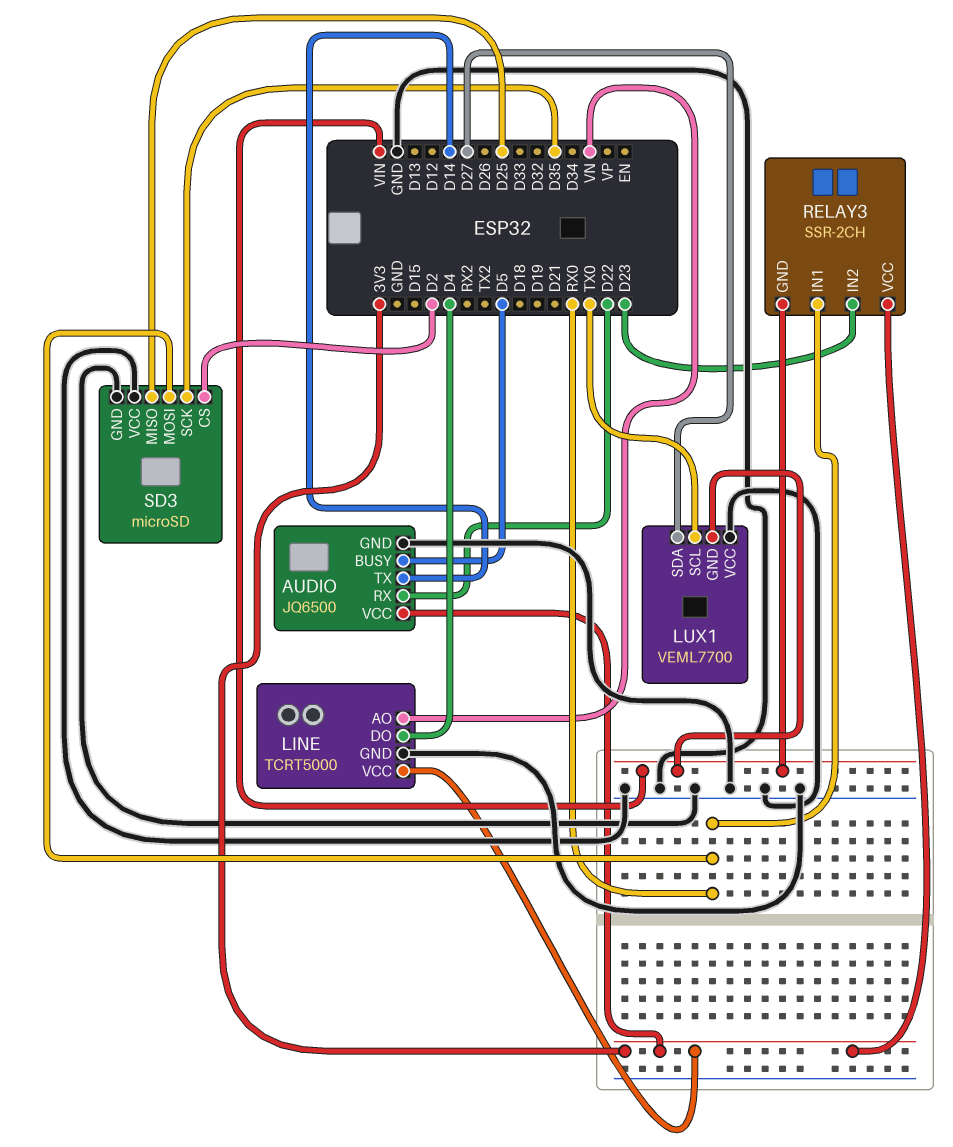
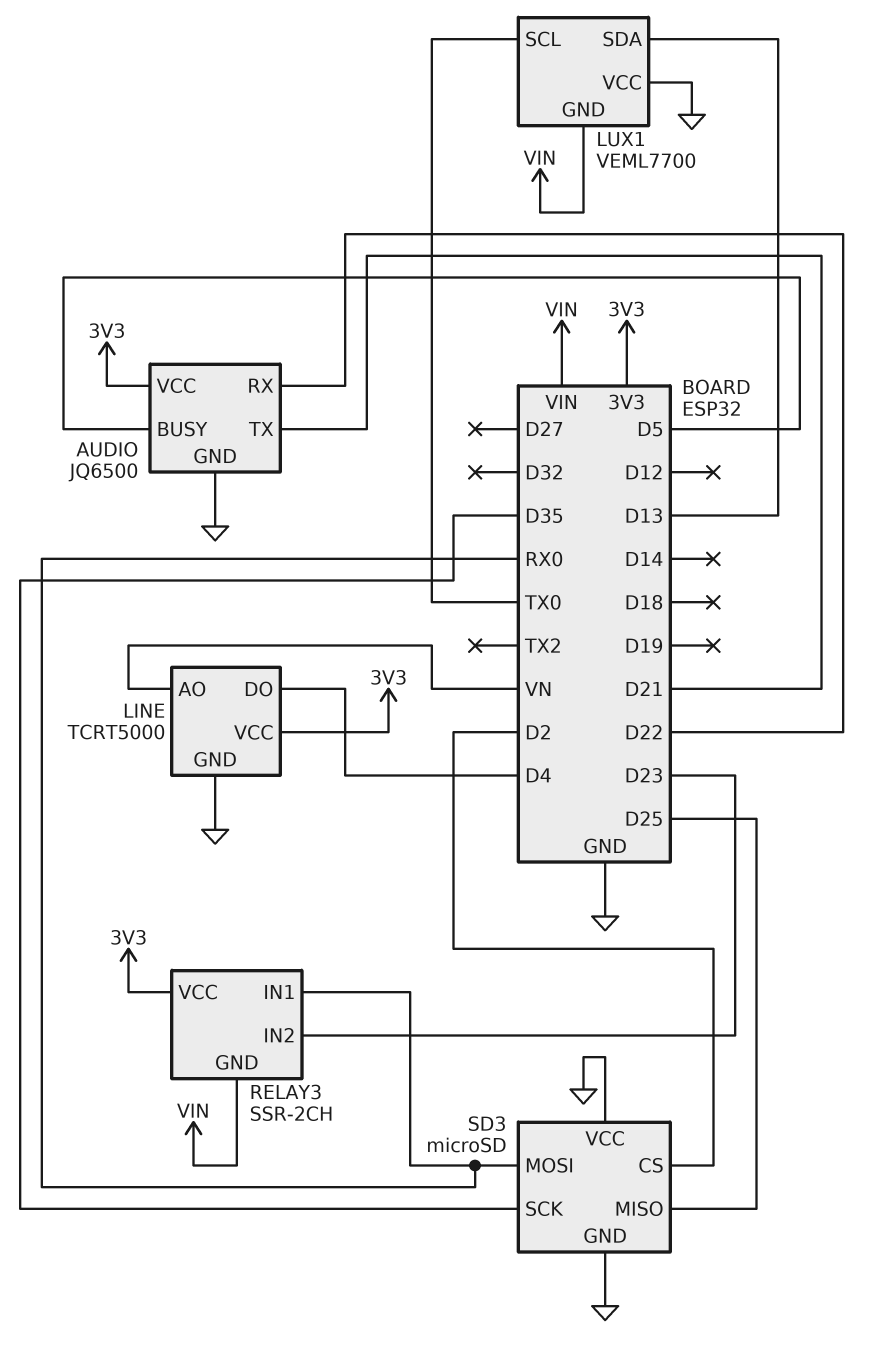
AUDIO pin TX: D14 -> D21
LUX1 pin SDA: D27 -> D13

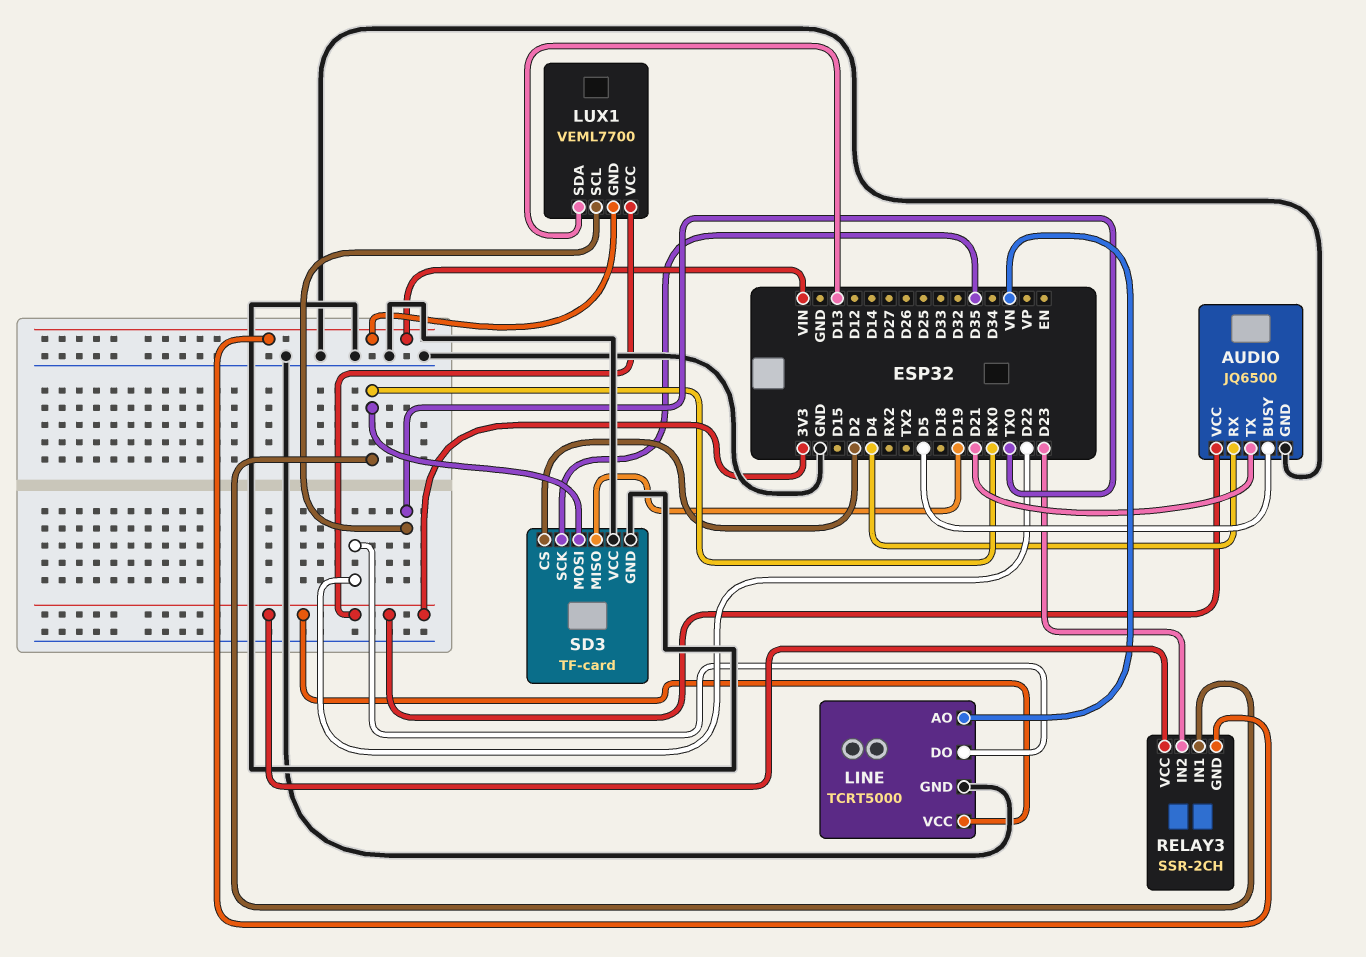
AUDIO pin RX: D22 -> D4
LINE pin DO: D4 -> D22
LUX1 pin VCC: GND -> 3V3
SD3: microSD -> TF-card
SD3 pin MISO: D25 -> D19

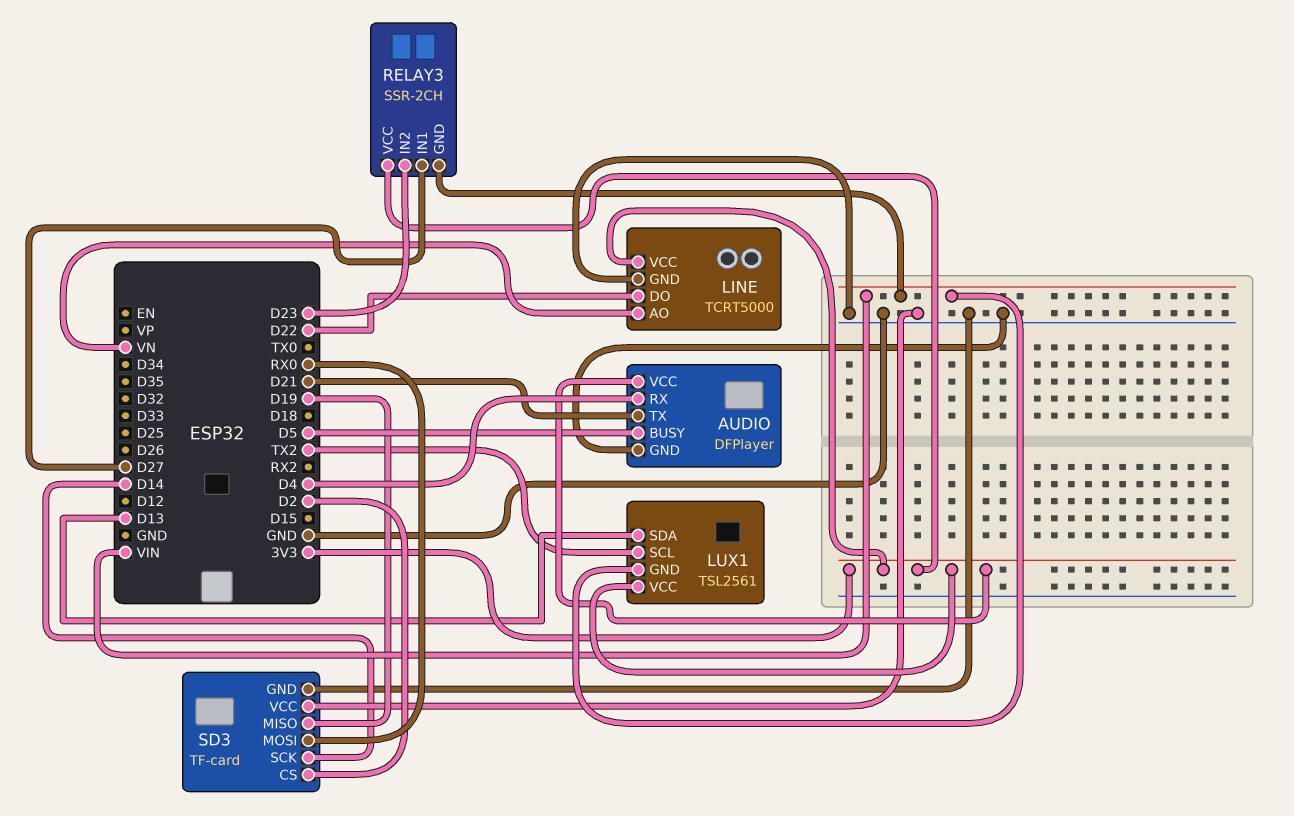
AUDIO: JQ6500 -> DFPlayer
LUX1: VEML7700 -> TSL2561
LUX1 pin SCL: TX0 -> TX2
RELAY3 pin IN1: RX0 -> D27
SD3 pin SCK: D35 -> D14

